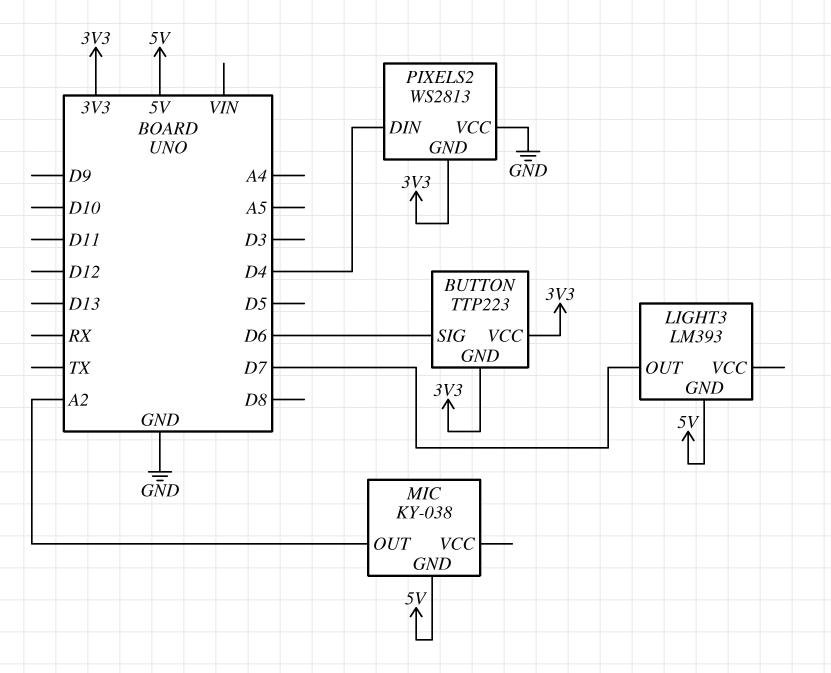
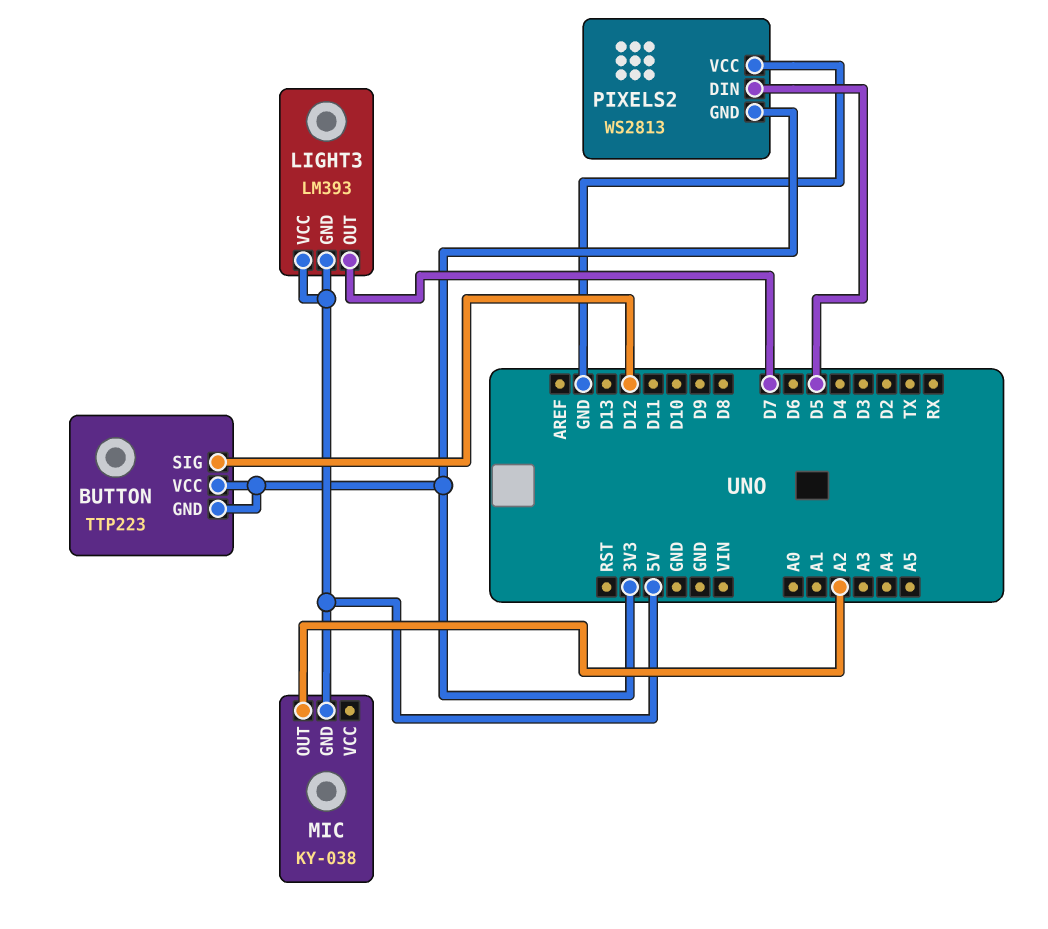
BUTTON pin SIG: D6 -> D12
LIGHT3 pin VCC: none -> 5V
PIXELS2 pin DIN: D4 -> D5

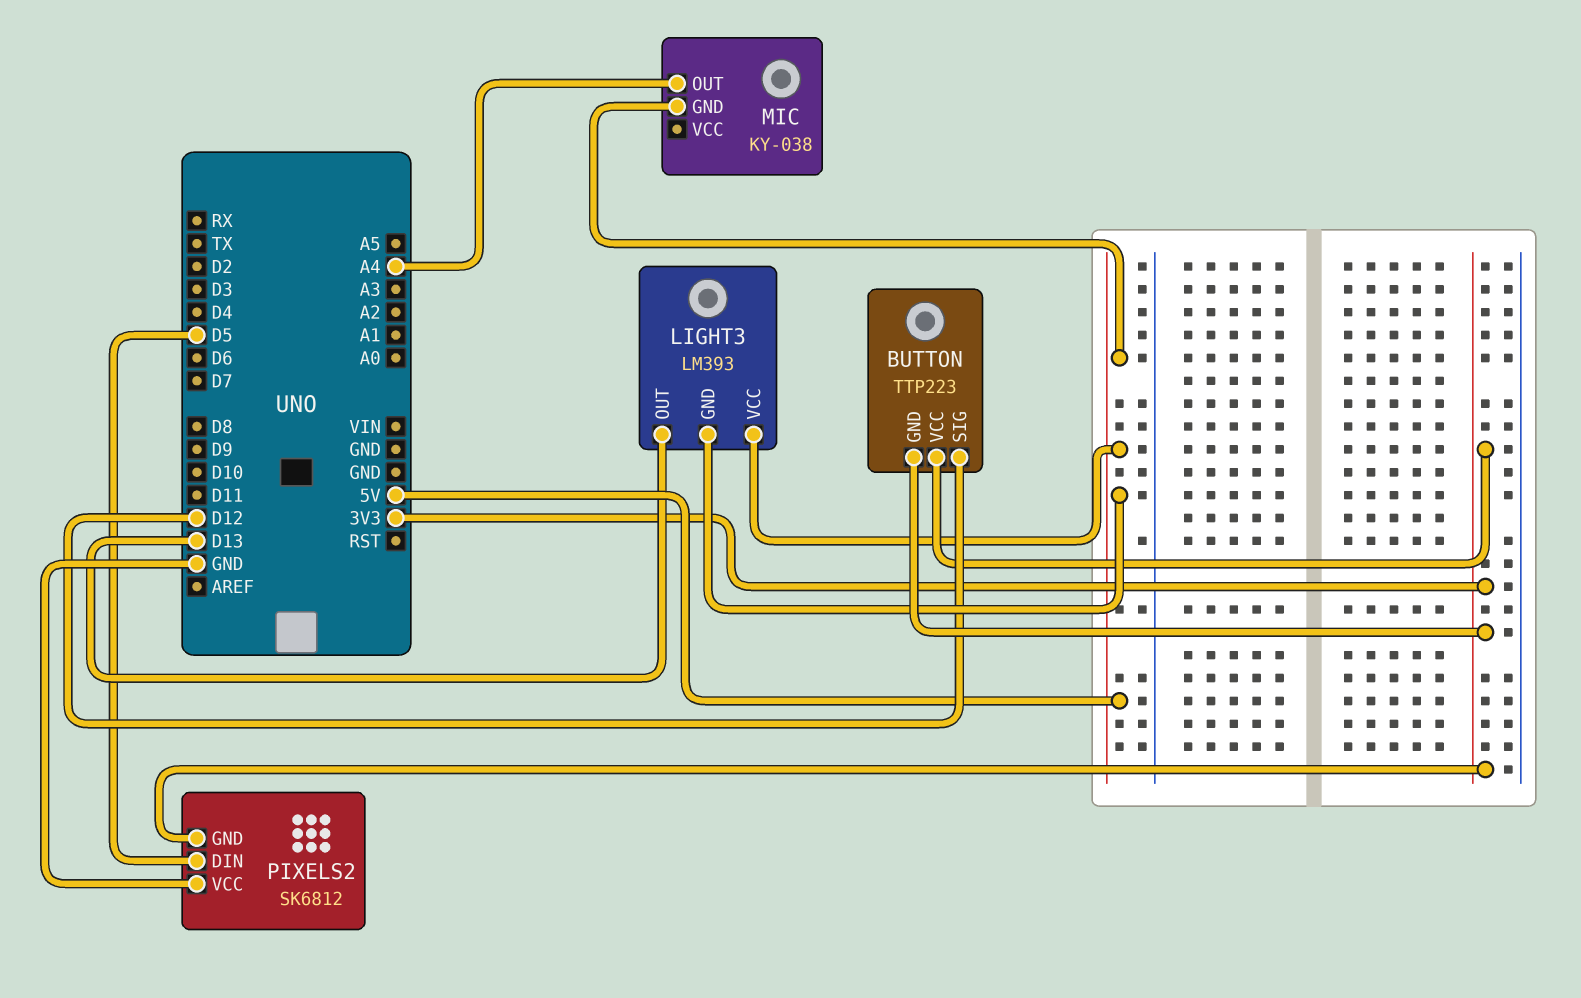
LIGHT3 pin OUT: D7 -> D13
MIC pin OUT: A2 -> A4
PIXELS2: WS2813 -> SK6812

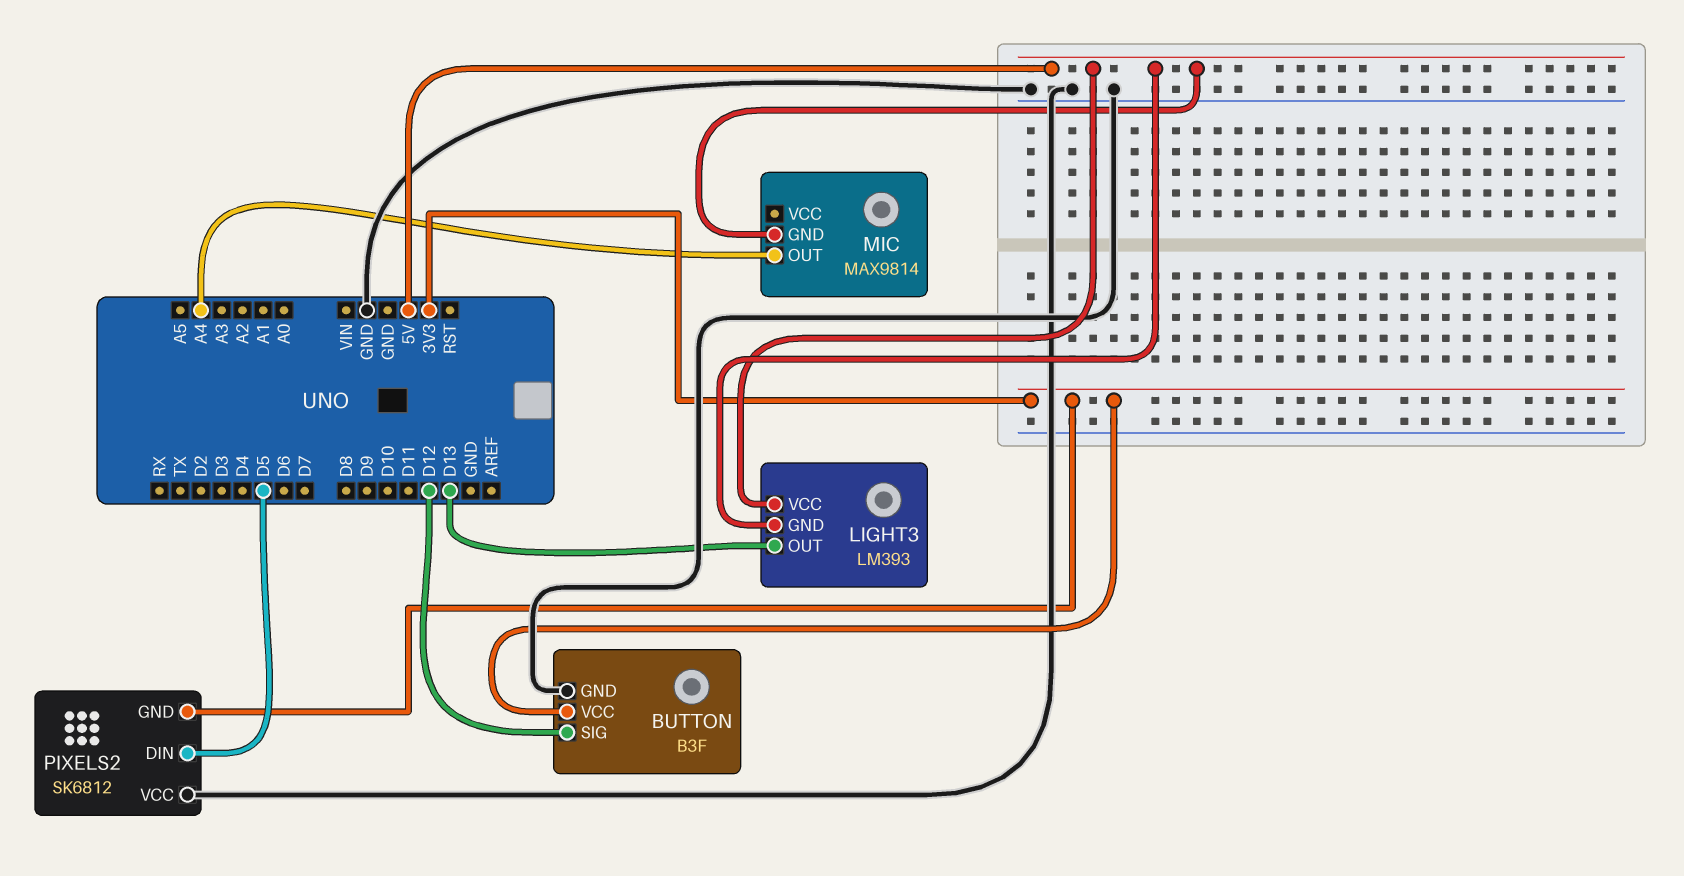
BUTTON: TTP223 -> B3F
BUTTON pin GND: 3V3 -> GND
MIC: KY-038 -> MAX9814

